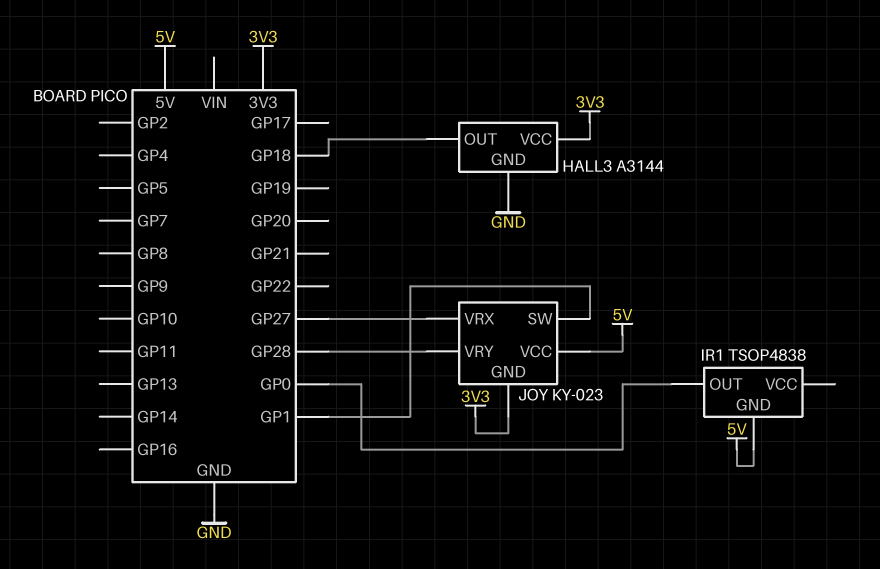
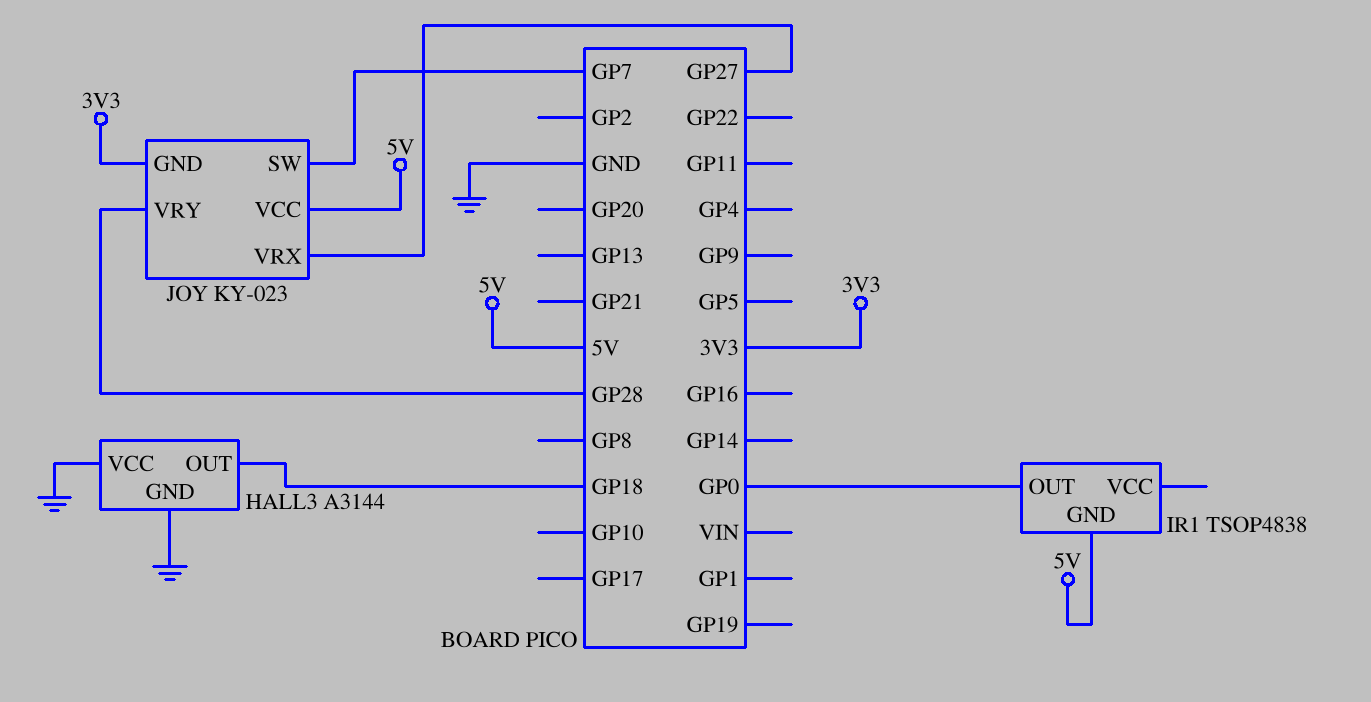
HALL3 pin VCC: 3V3 -> GND
JOY pin SW: GP1 -> GP7

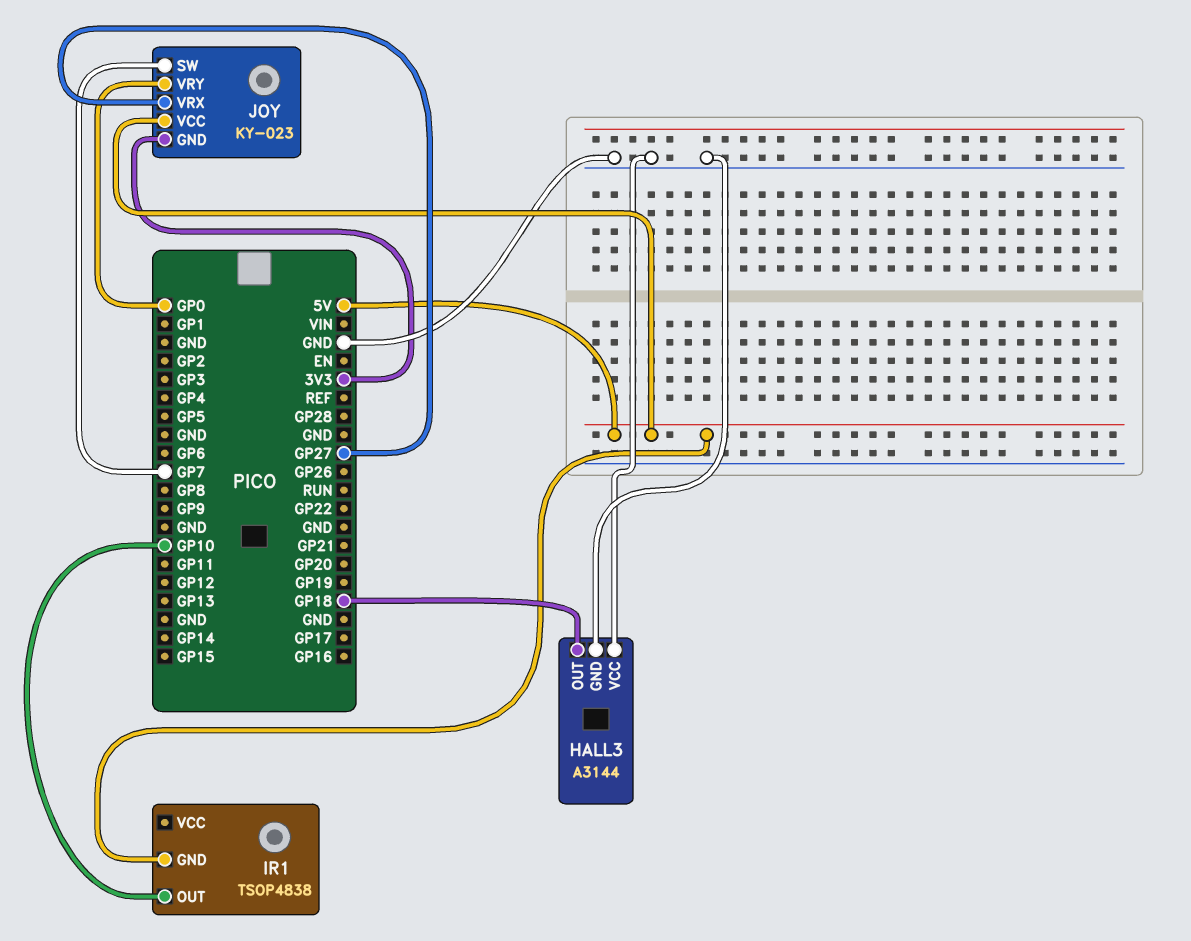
IR1 pin OUT: GP0 -> GP10
JOY pin VRY: GP28 -> GP0

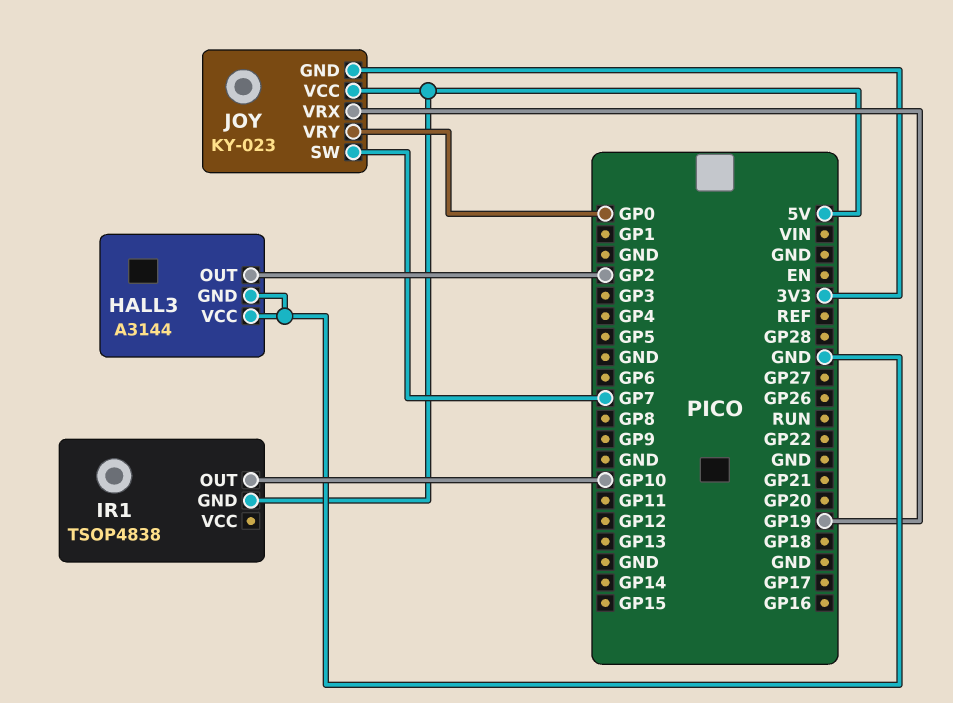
HALL3 pin OUT: GP18 -> GP2
JOY pin VRX: GP27 -> GP19

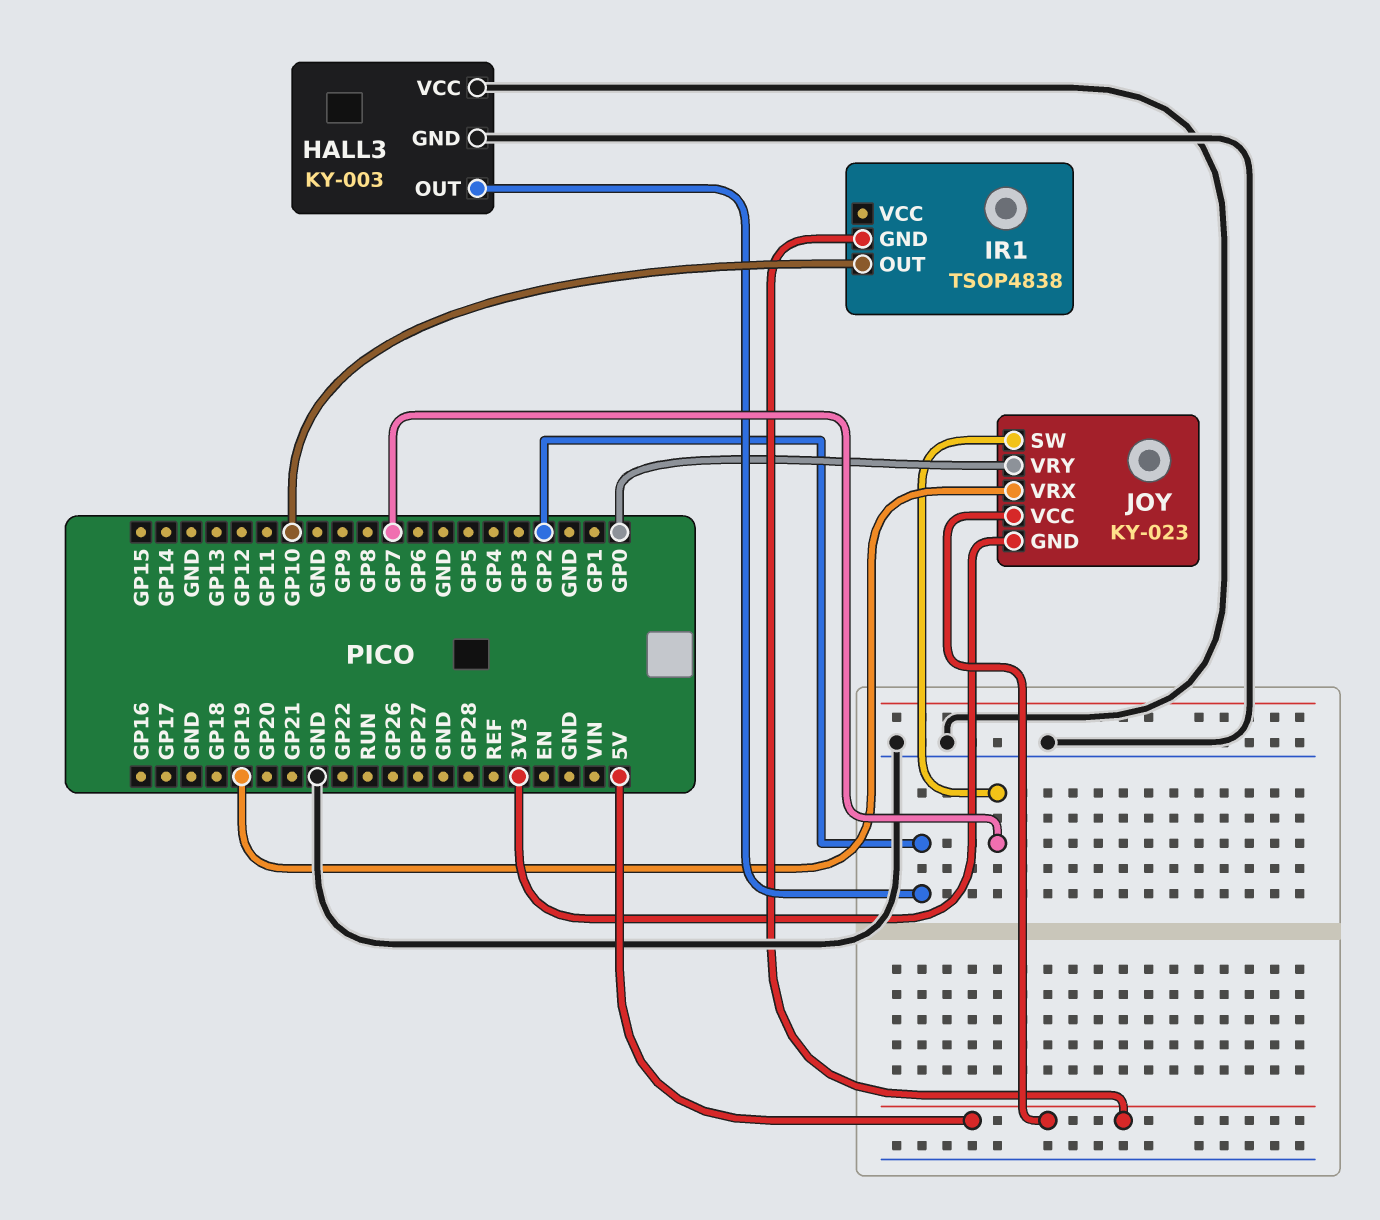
HALL3: A3144 -> KY-003

